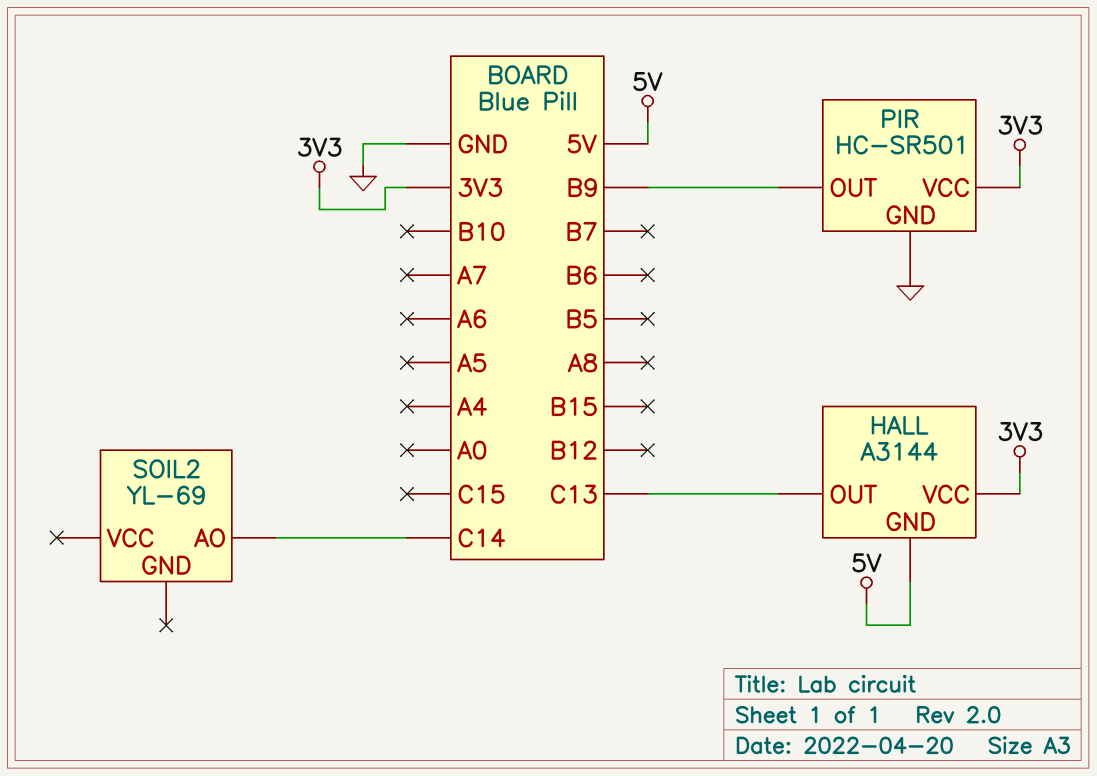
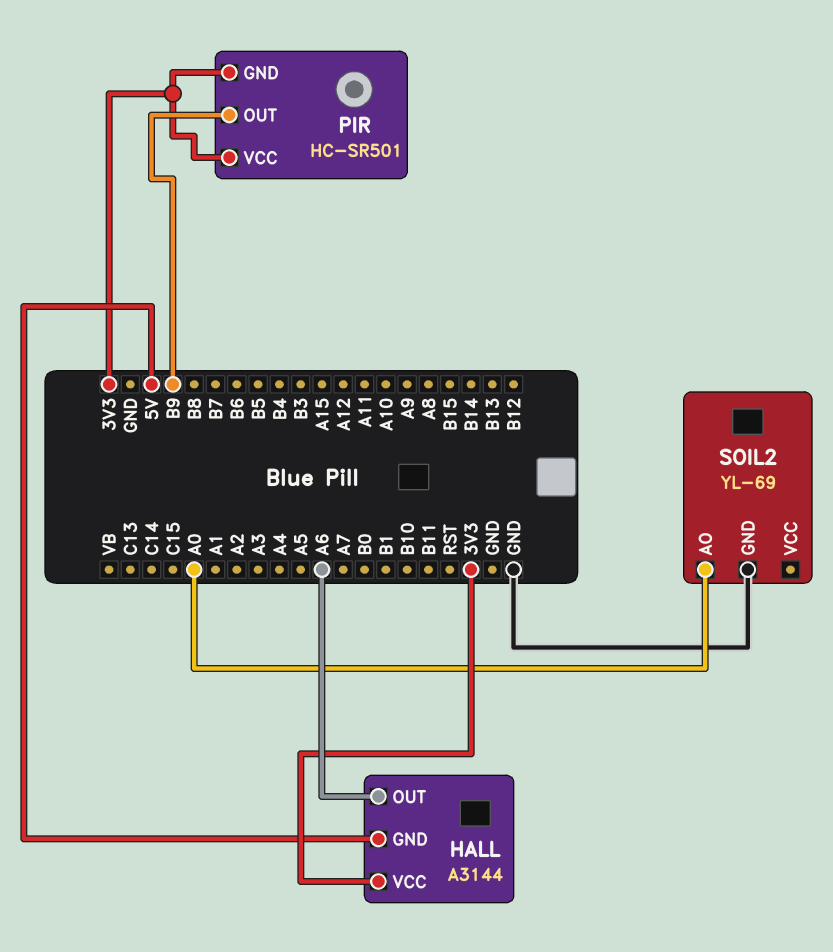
HALL pin OUT: C13 -> A6
PIR pin GND: GND -> 3V3
SOIL2 pin AO: C14 -> A0
SOIL2 pin GND: none -> GND

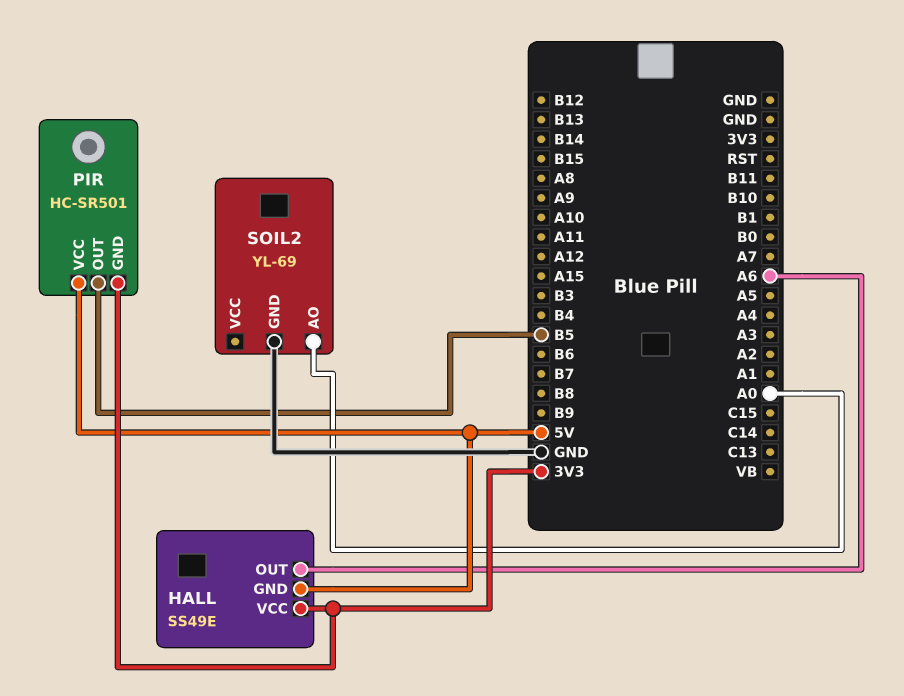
HALL: A3144 -> SS49E
PIR pin OUT: B9 -> B5
PIR pin VCC: 3V3 -> 5V

